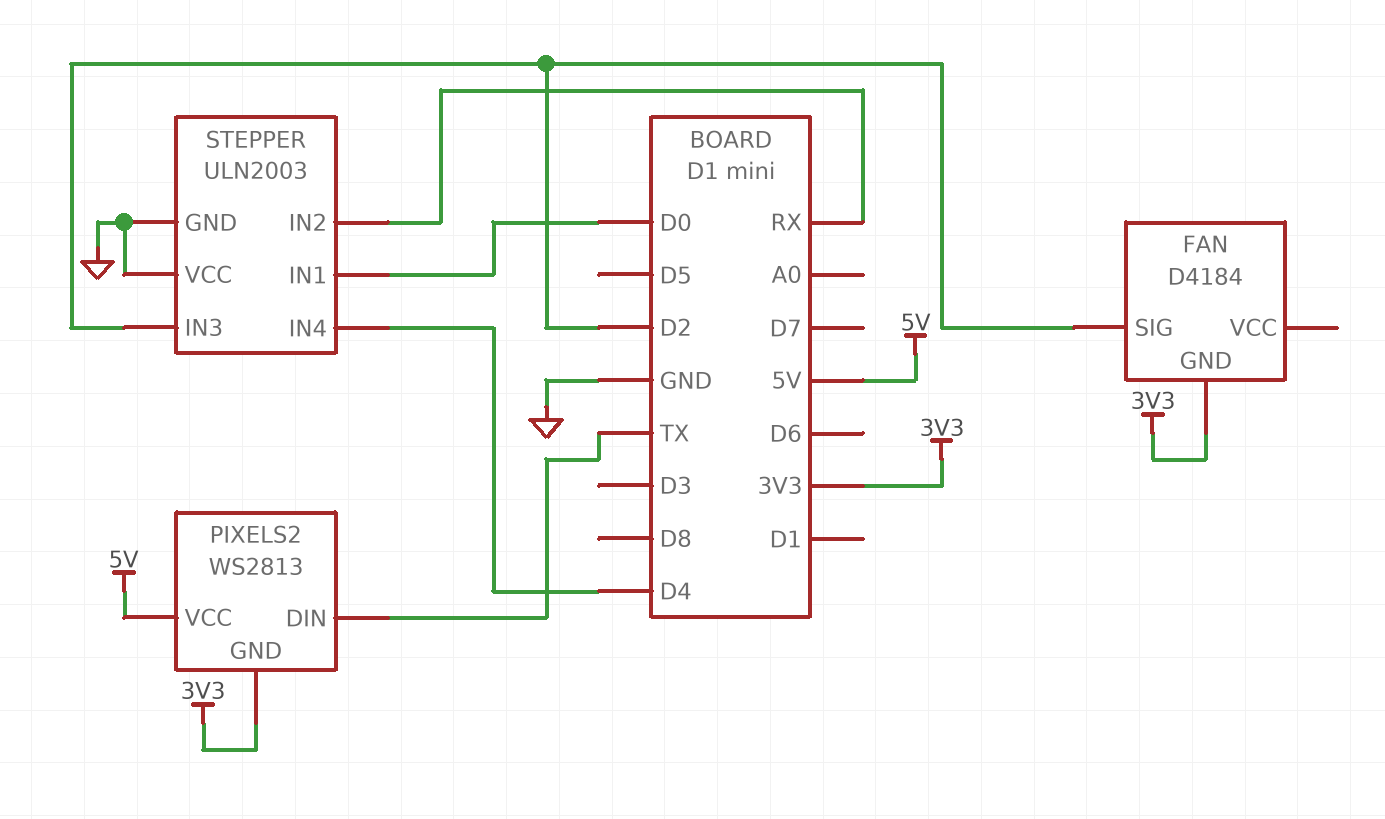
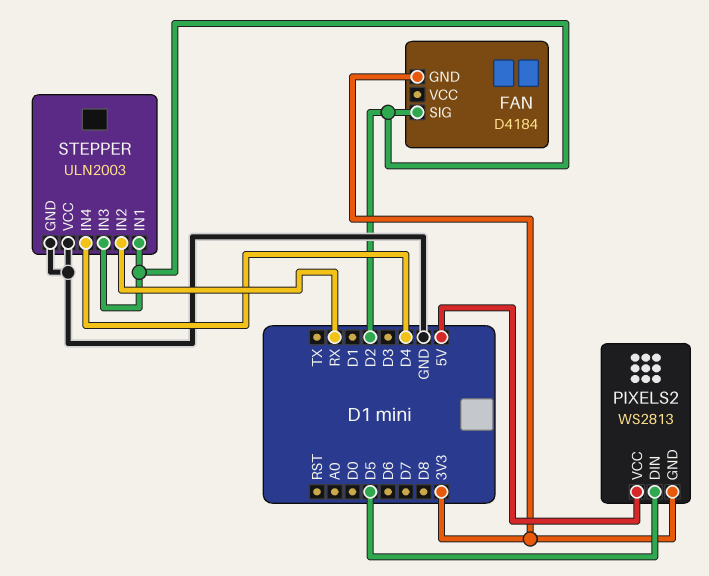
PIXELS2 pin DIN: TX -> D5
STEPPER pin IN1: D0 -> D2

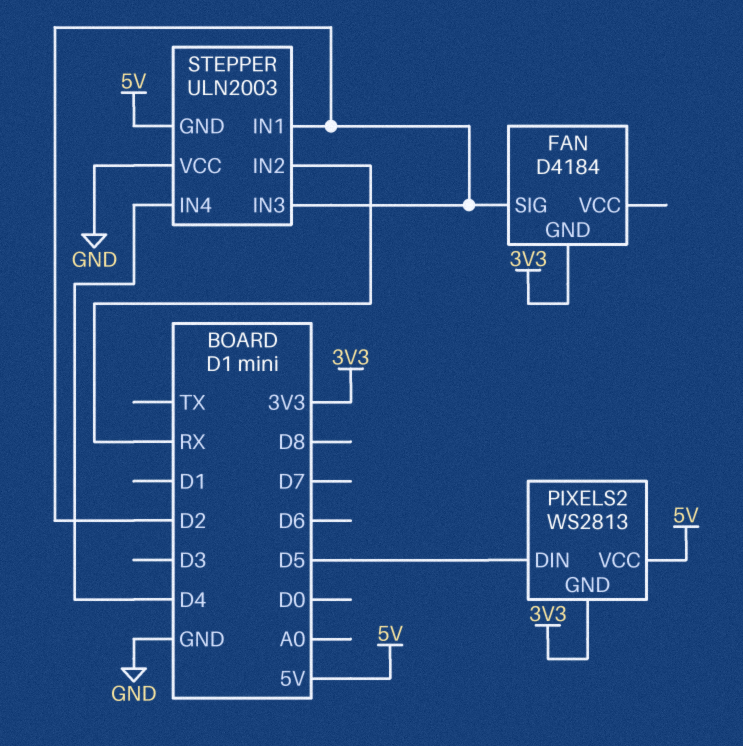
STEPPER pin GND: GND -> 5V

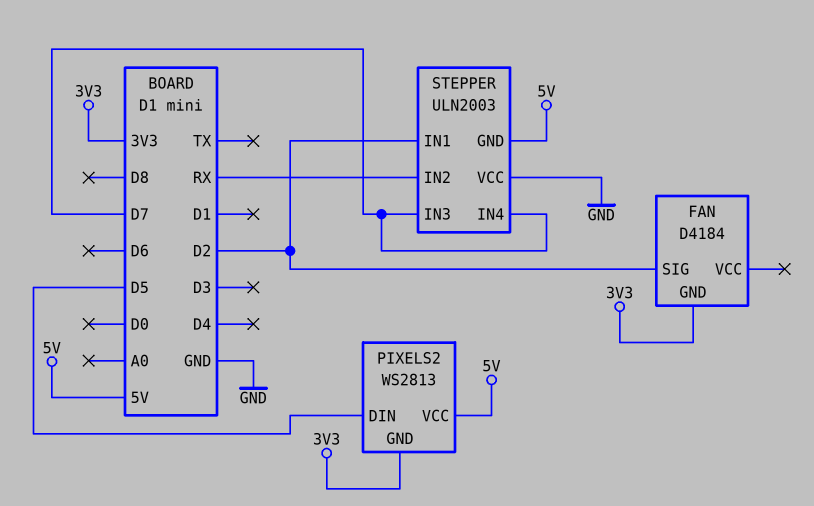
STEPPER pin IN3: D2 -> D7
STEPPER pin IN4: D4 -> D7

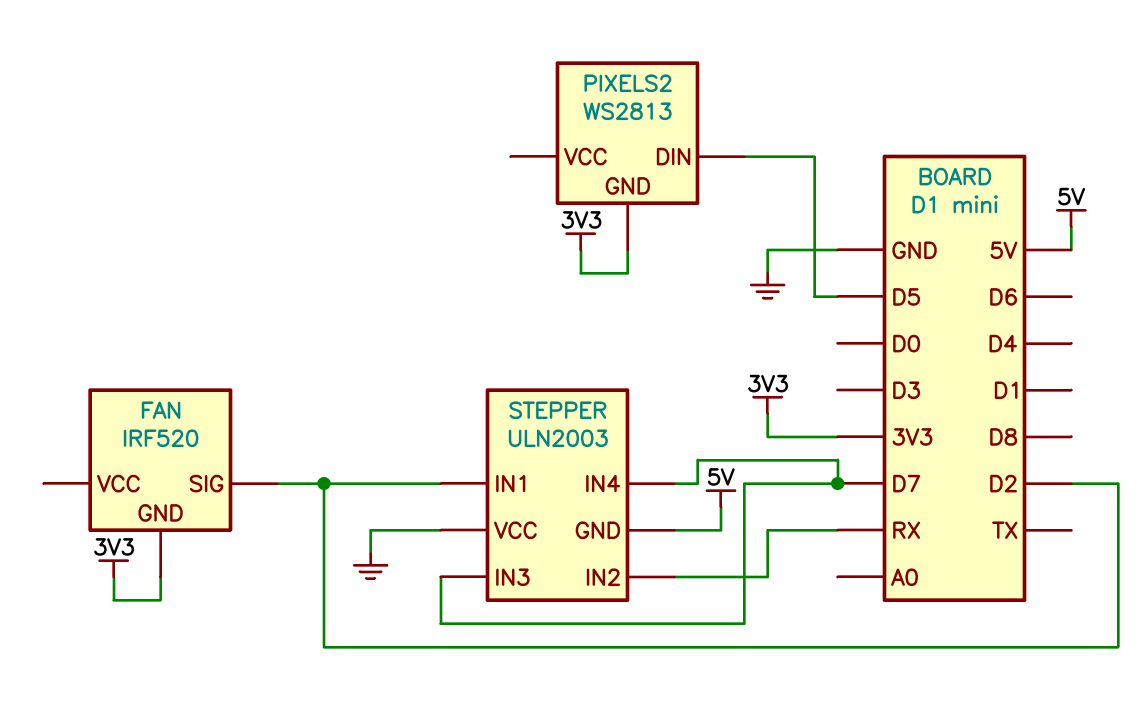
FAN: D4184 -> IRF520
PIXELS2 pin VCC: 5V -> none

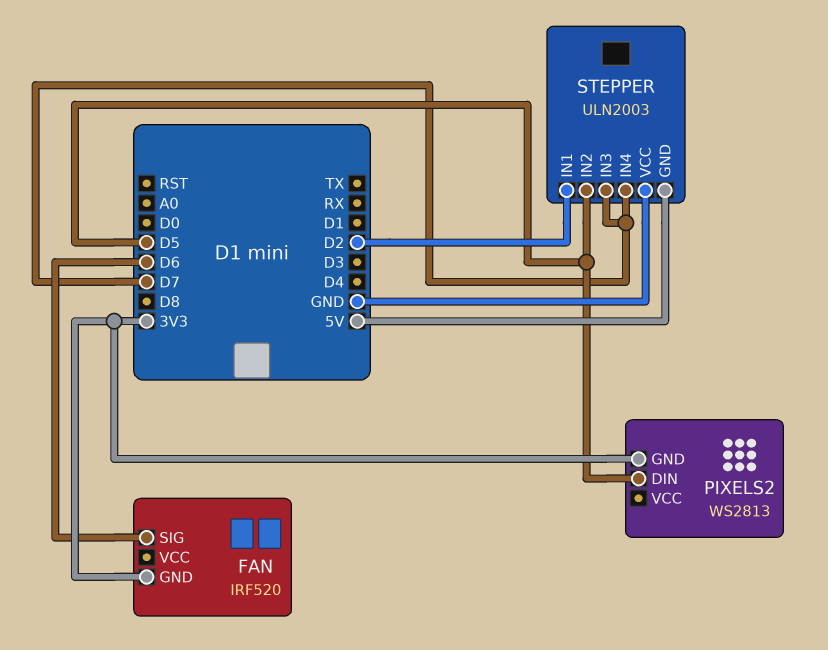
FAN pin SIG: D2 -> D6
STEPPER pin IN2: RX -> D5

